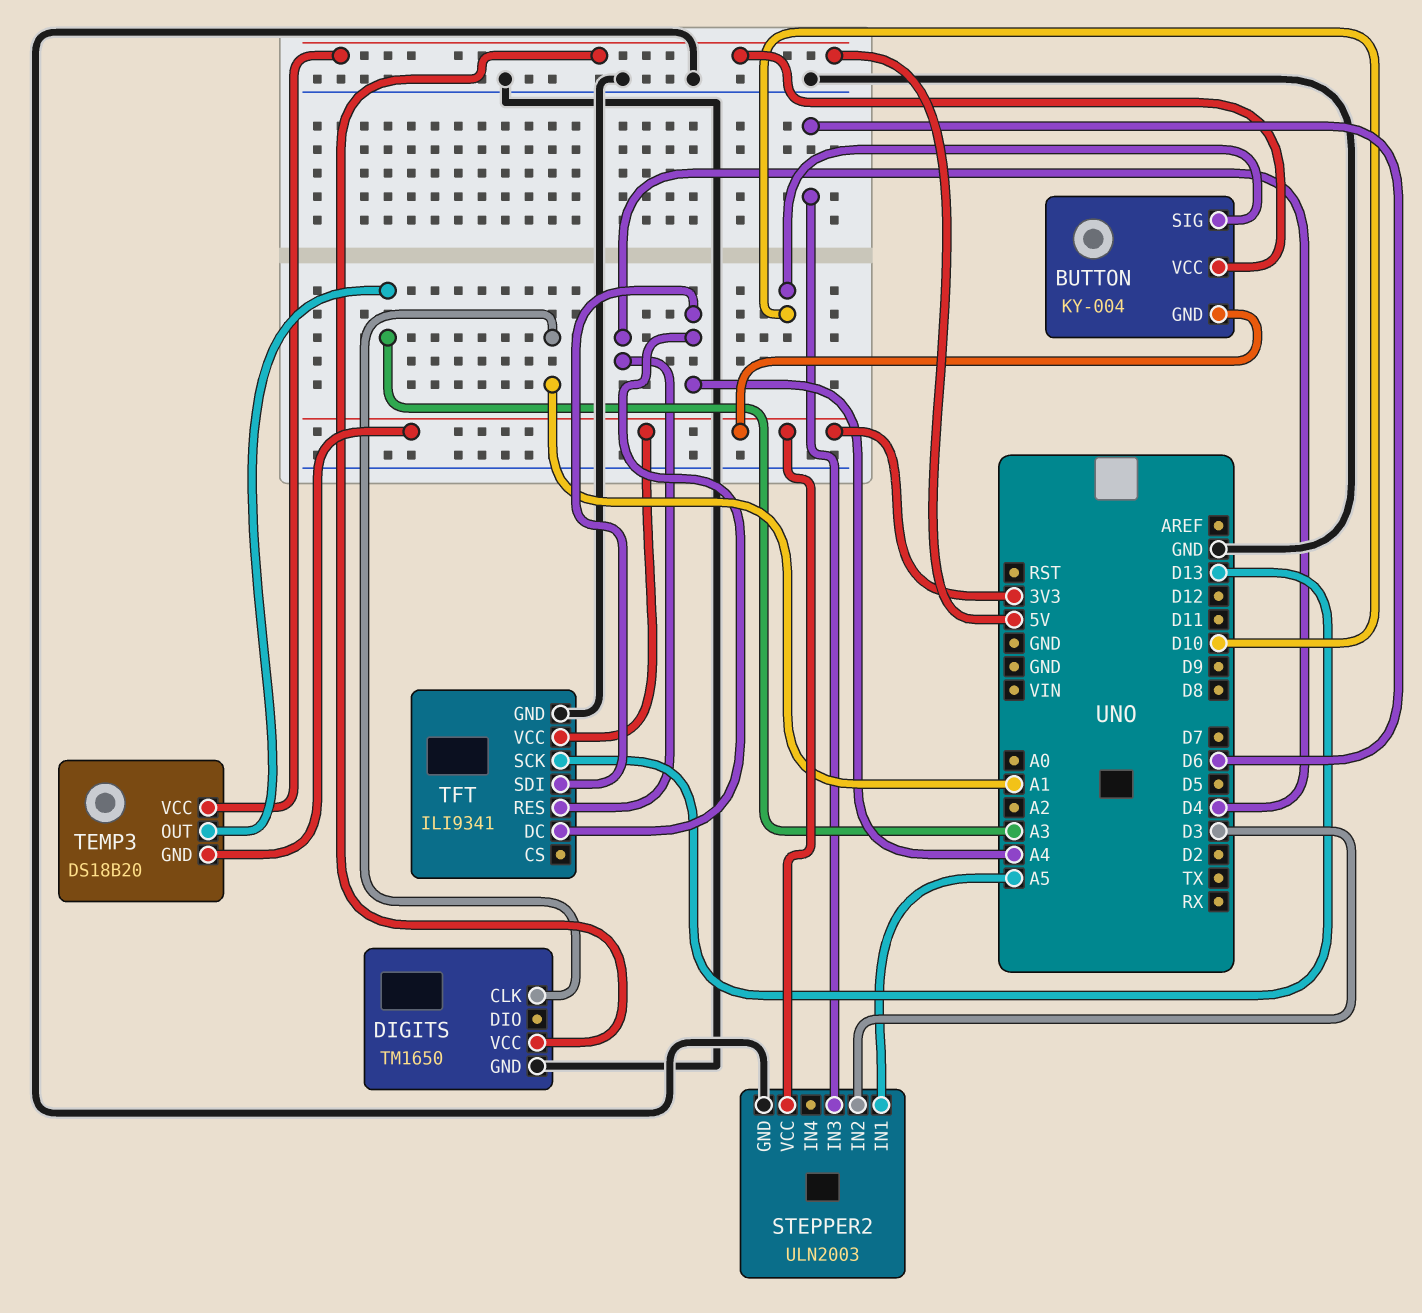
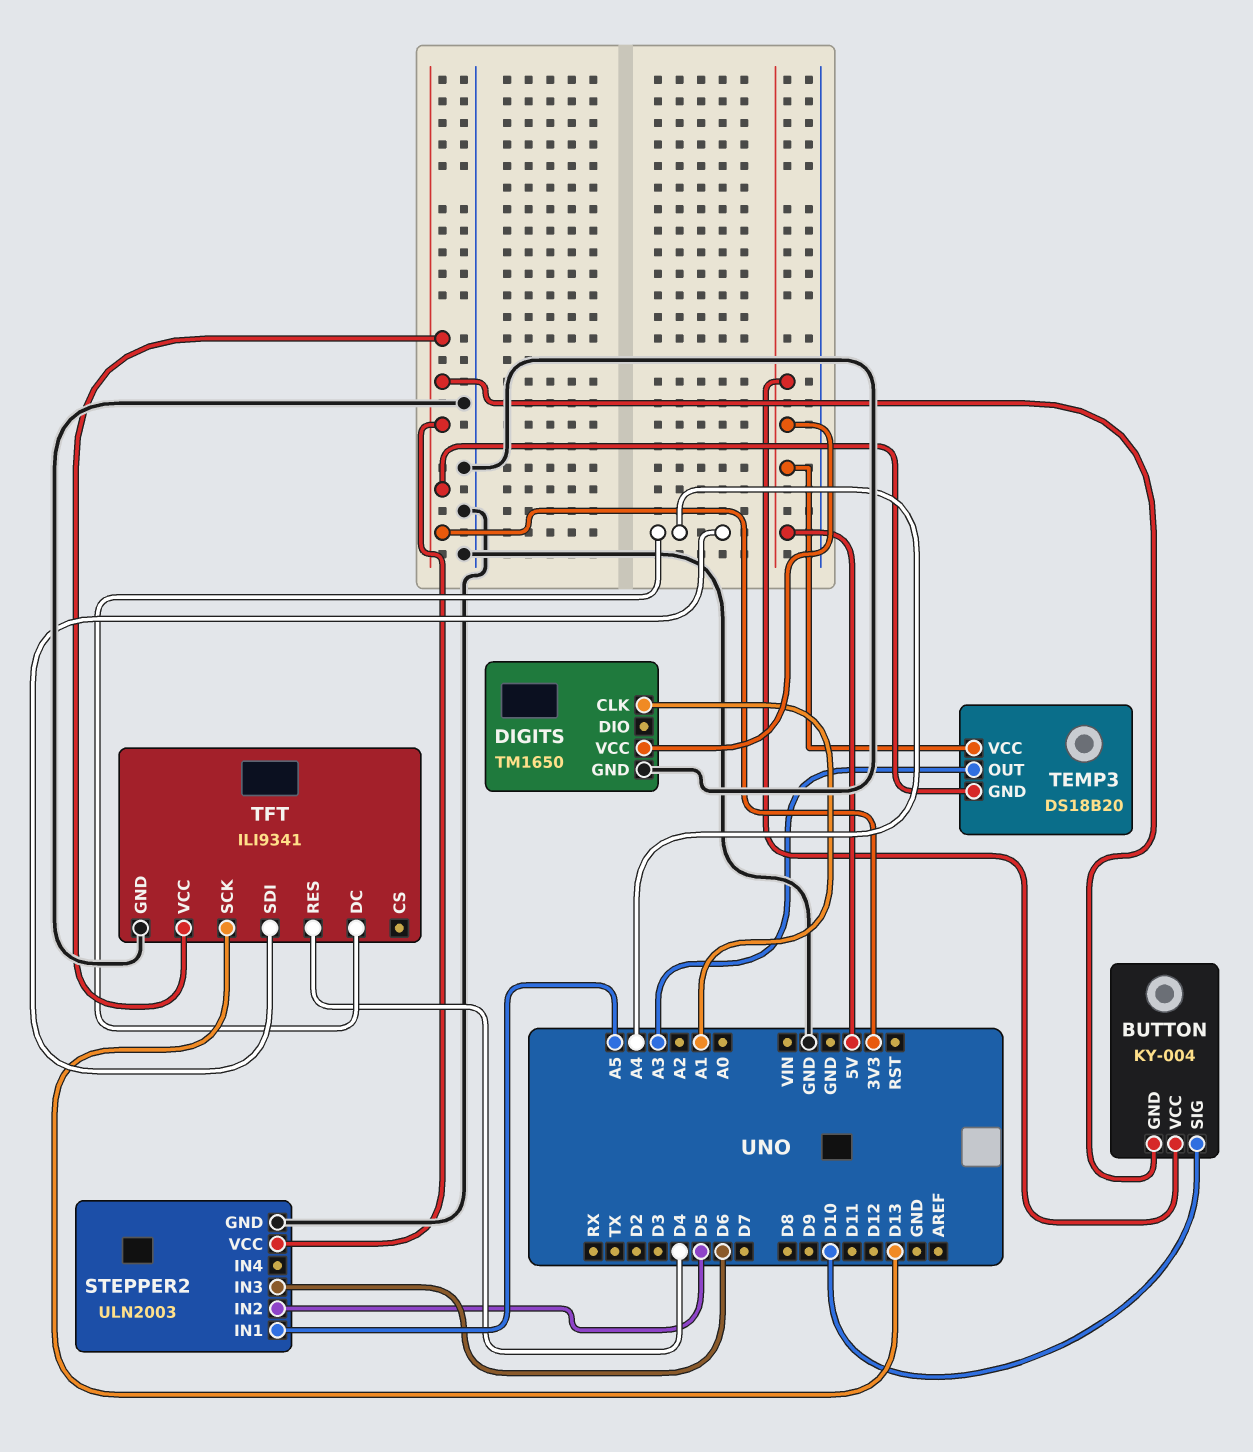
STEPPER2 pin IN2: D3 -> D5

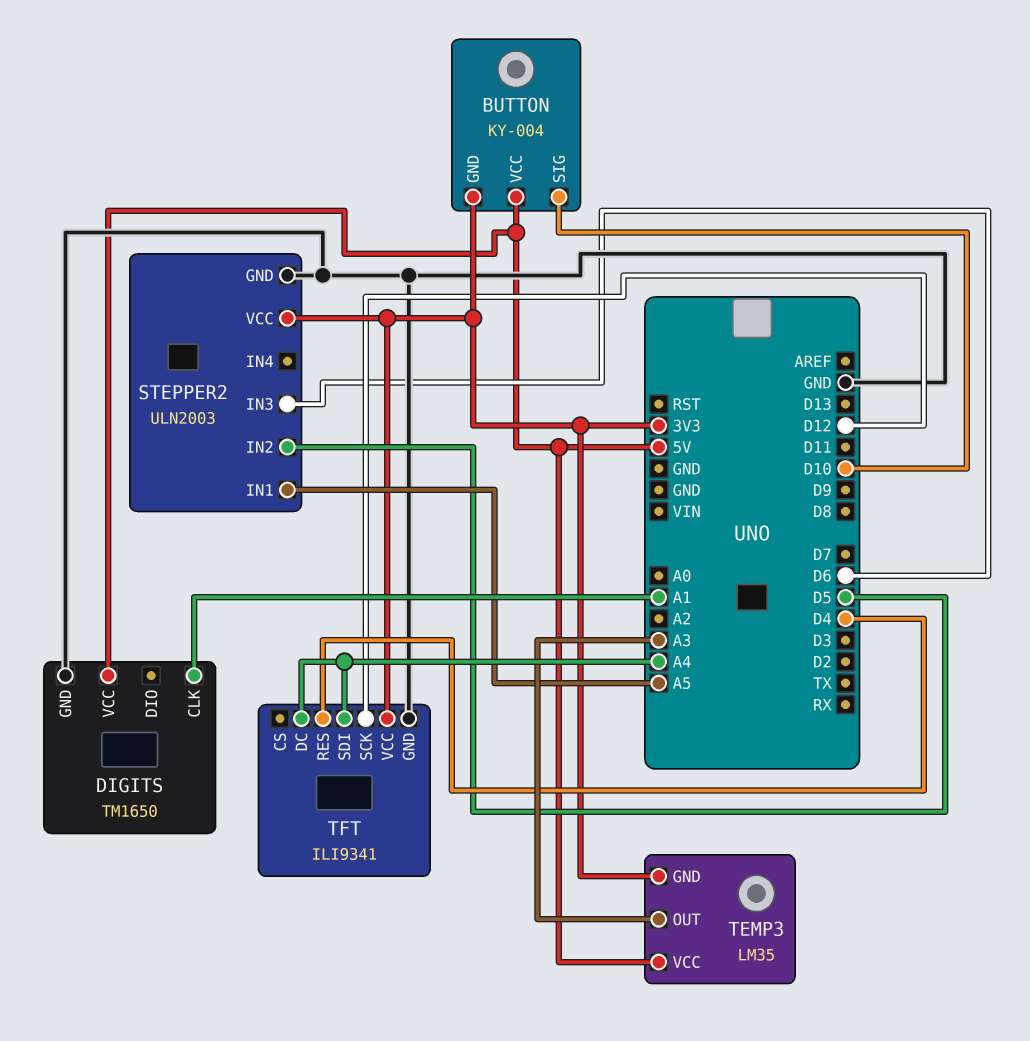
TEMP3: DS18B20 -> LM35
TFT pin SCK: D13 -> D12

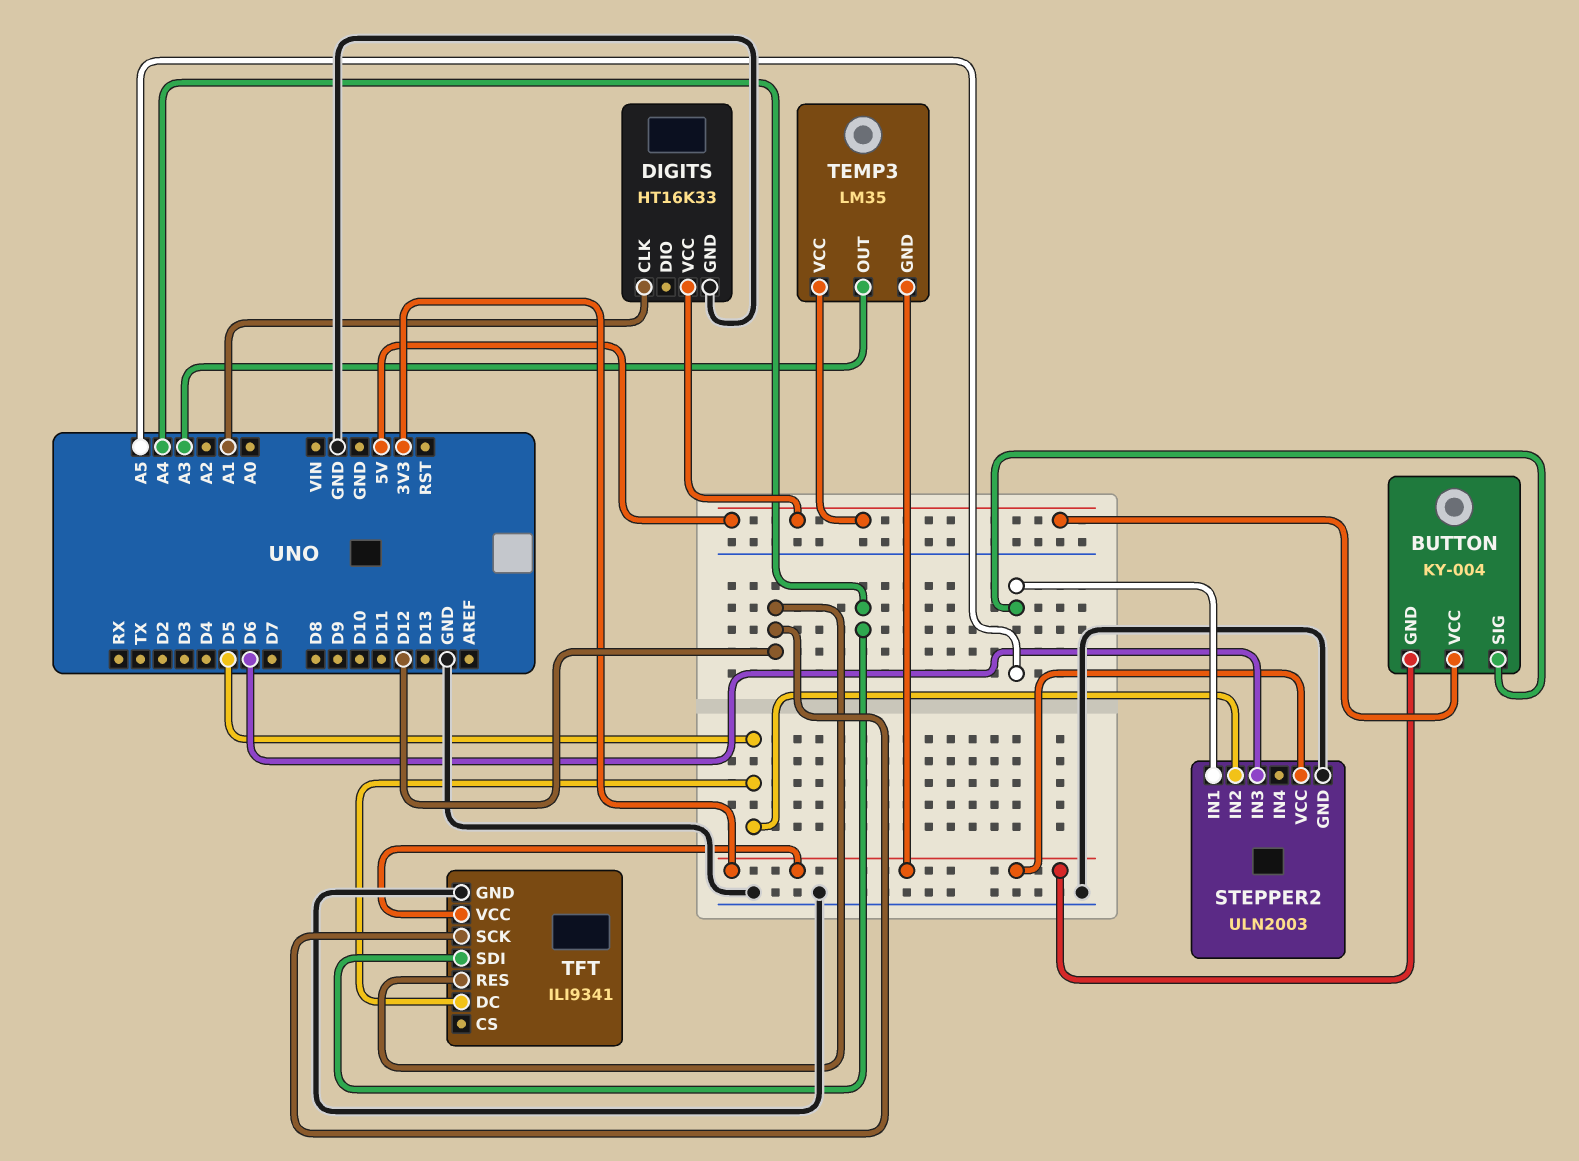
BUTTON pin SIG: D10 -> A5
DIGITS: TM1650 -> HT16K33
TFT pin DC: A4 -> D5
TFT pin RES: D4 -> D12

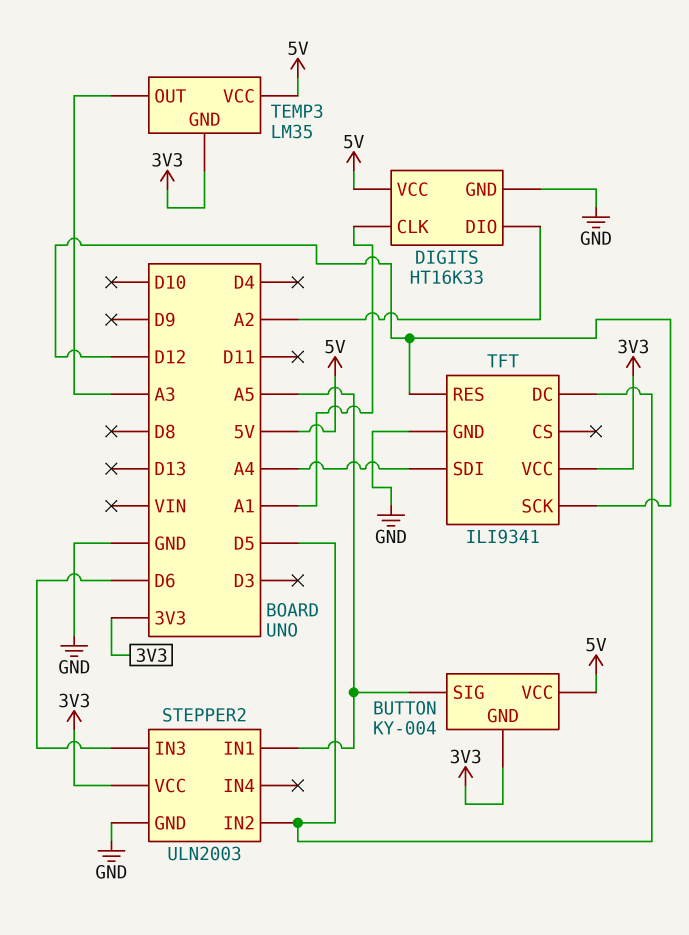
DIGITS pin DIO: none -> A2

